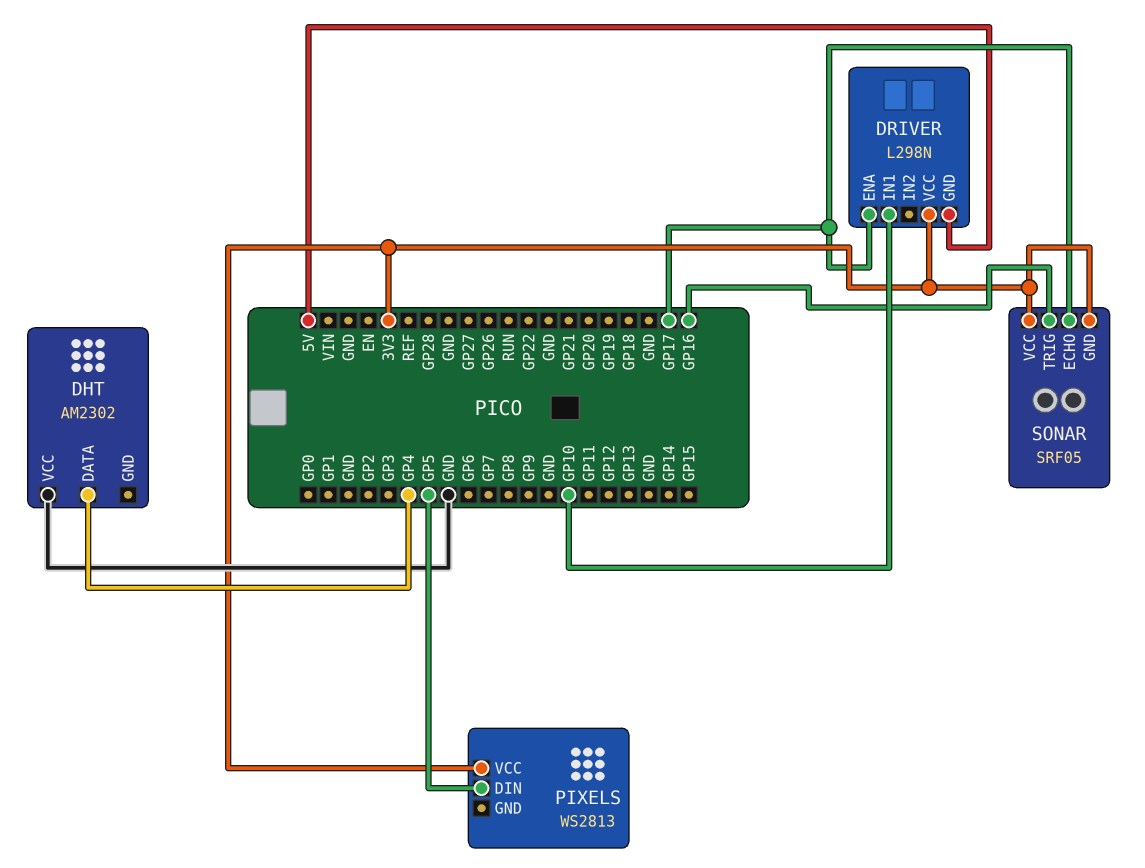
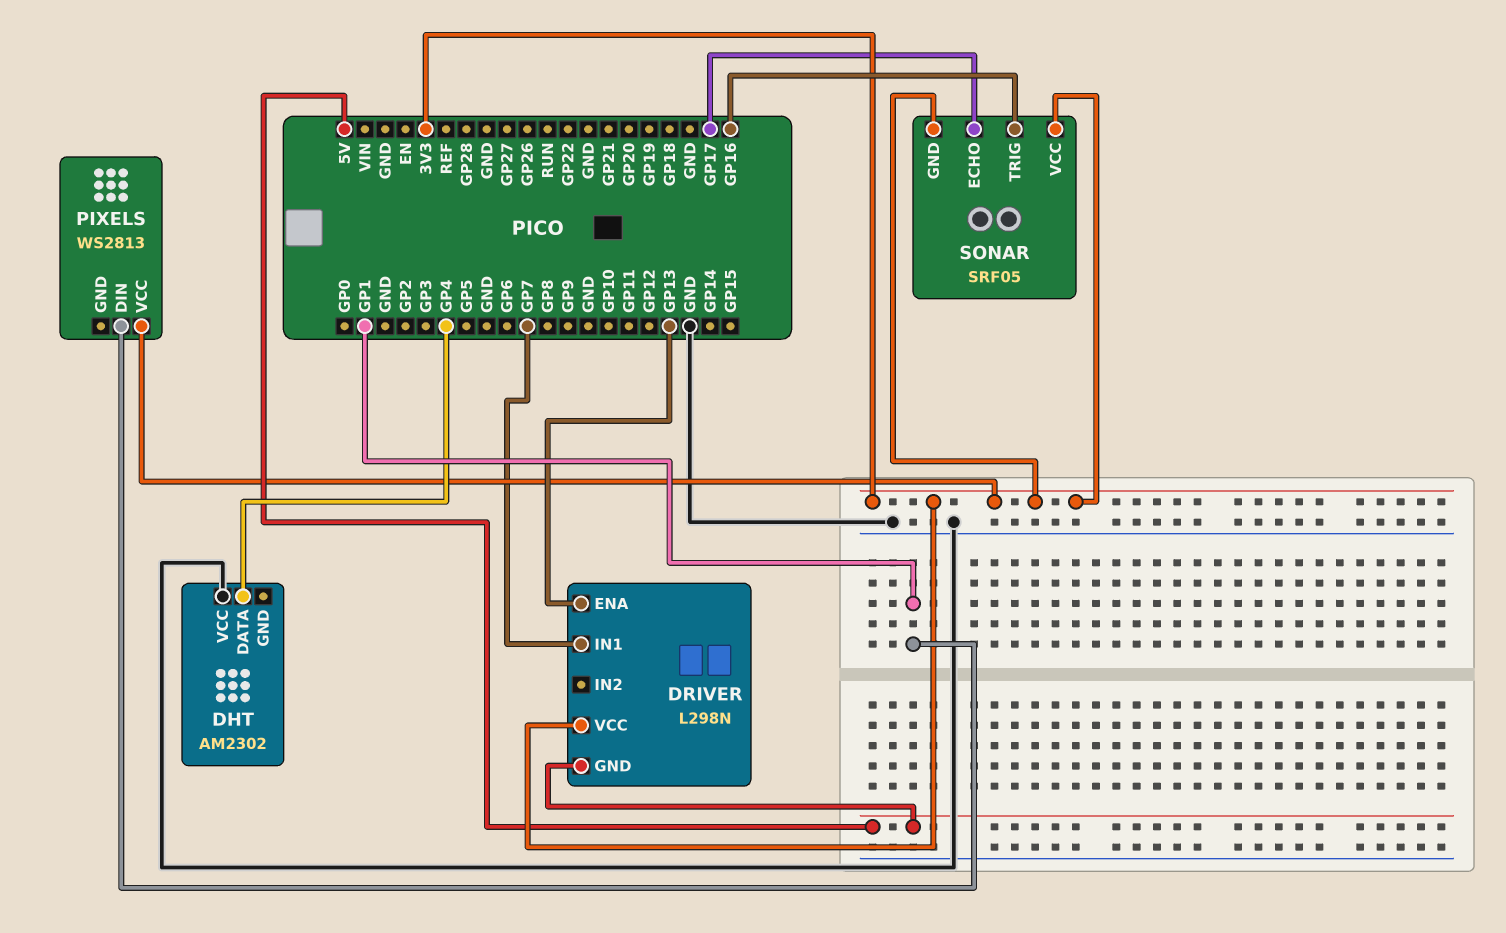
DRIVER pin ENA: GP17 -> GP13
DRIVER pin IN1: GP10 -> GP7
PIXELS pin DIN: GP5 -> GP1

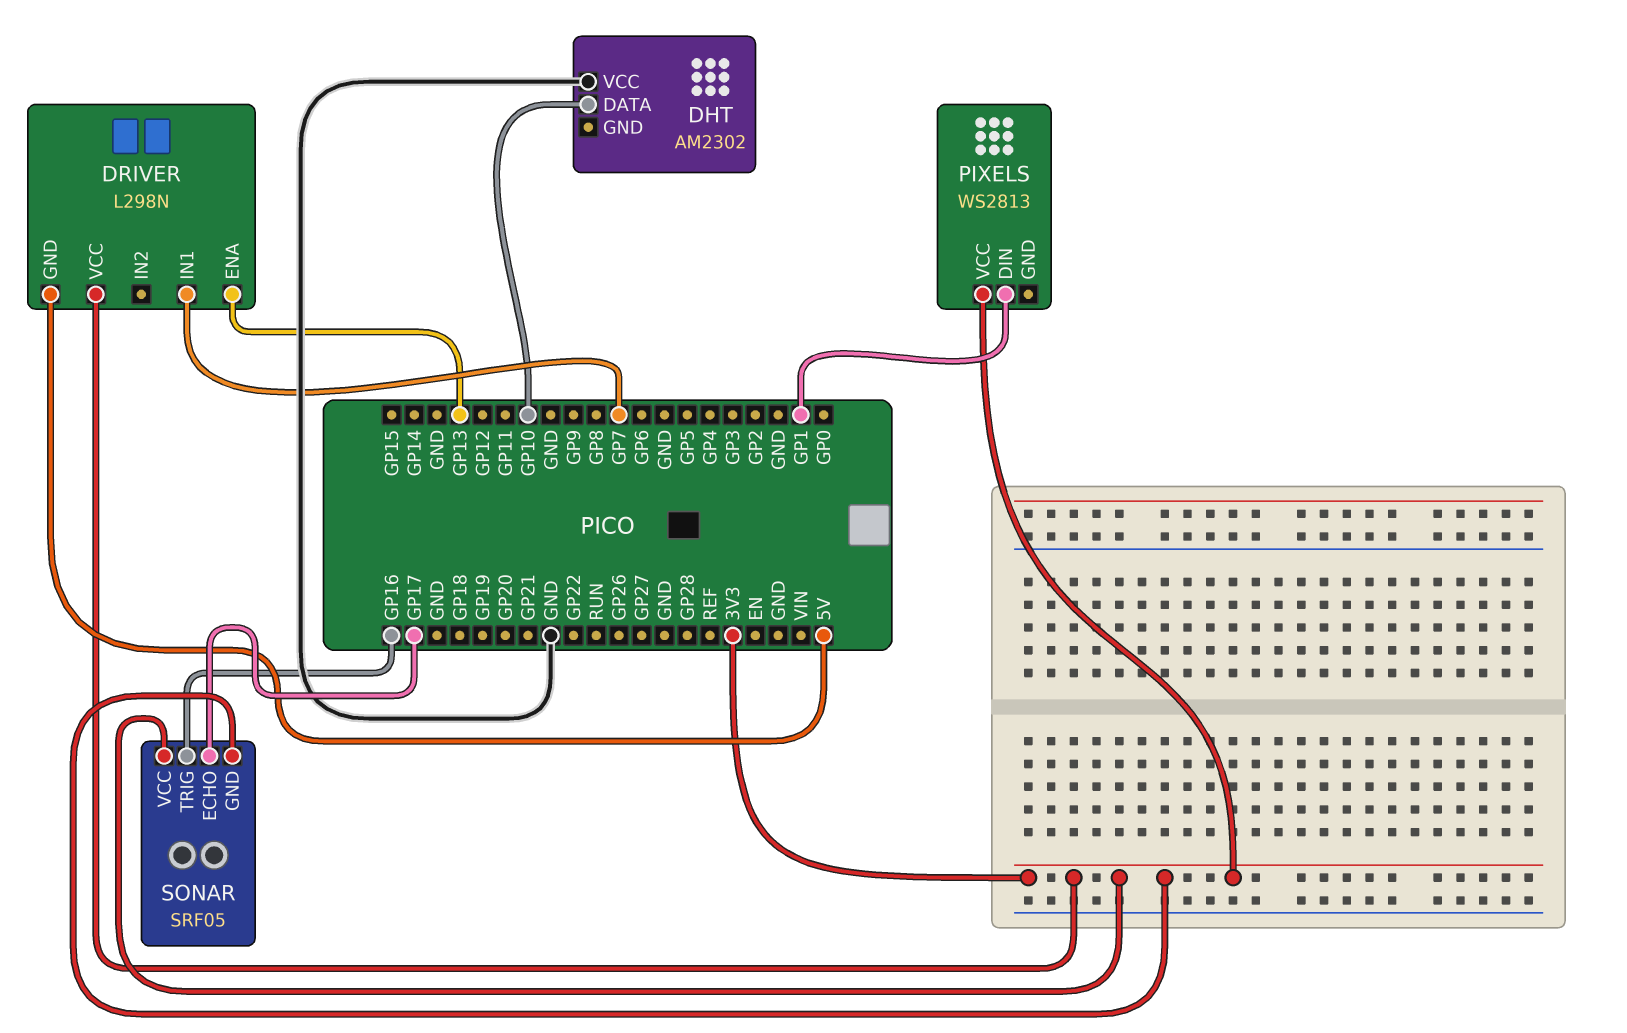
DHT pin DATA: GP4 -> GP10

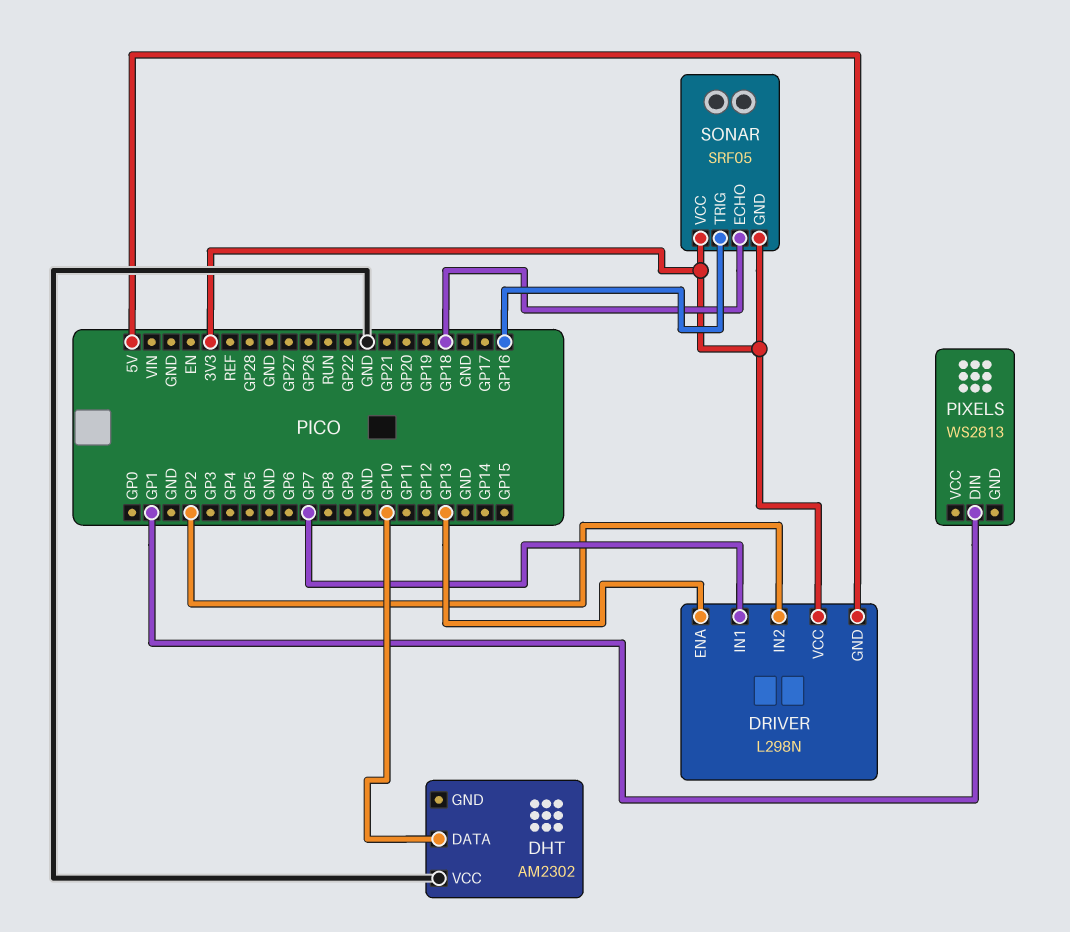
DRIVER pin IN2: none -> GP2
PIXELS pin VCC: 3V3 -> none
SONAR pin ECHO: GP17 -> GP18

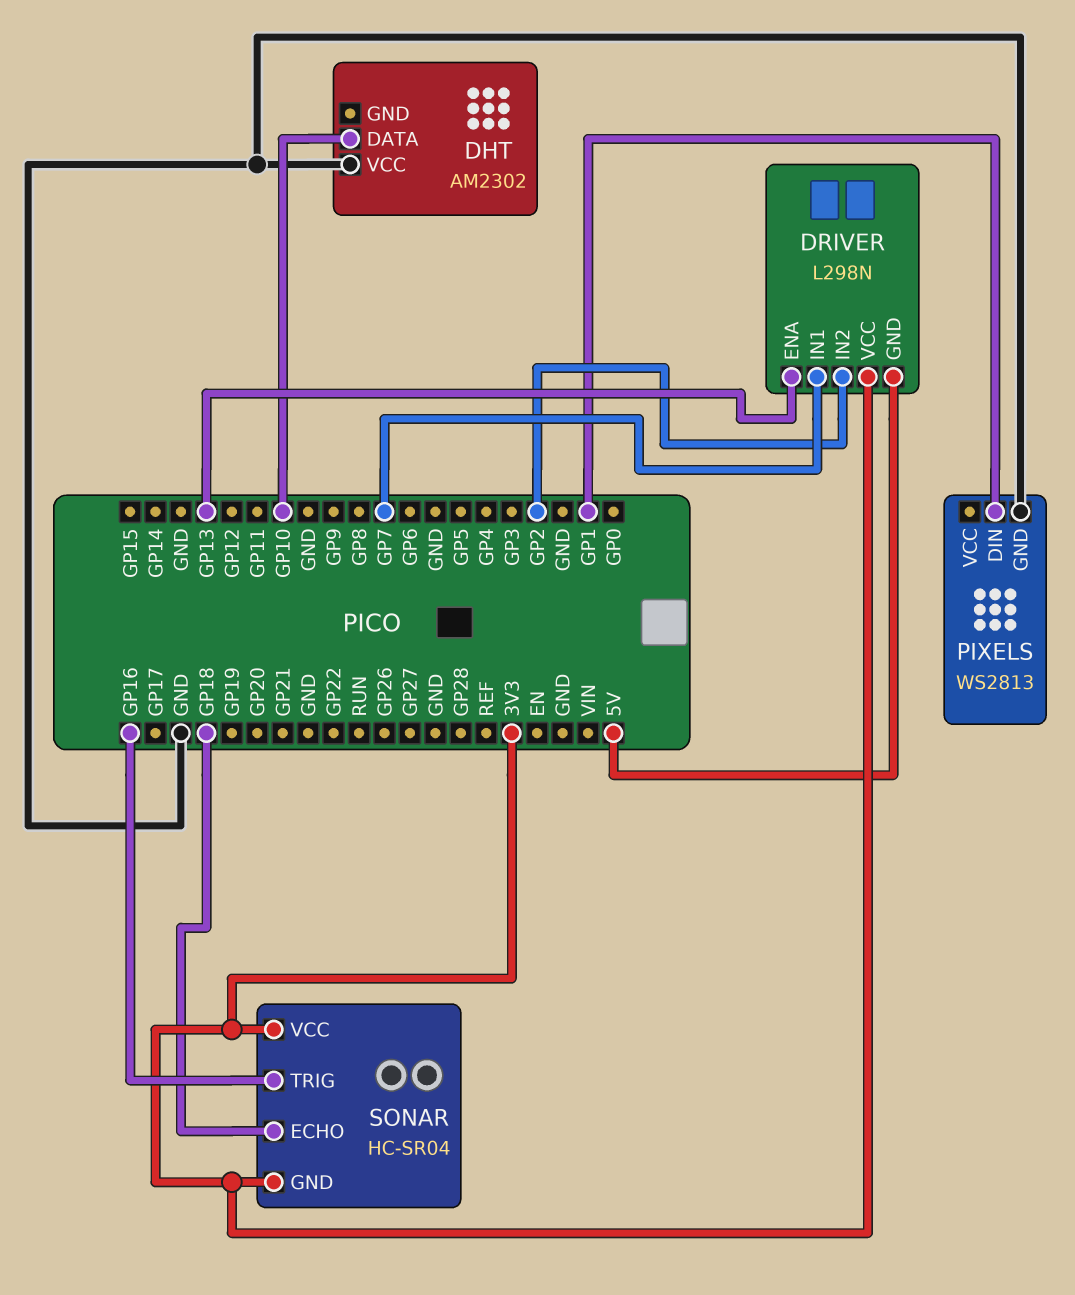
PIXELS pin GND: none -> GND
SONAR: SRF05 -> HC-SR04

